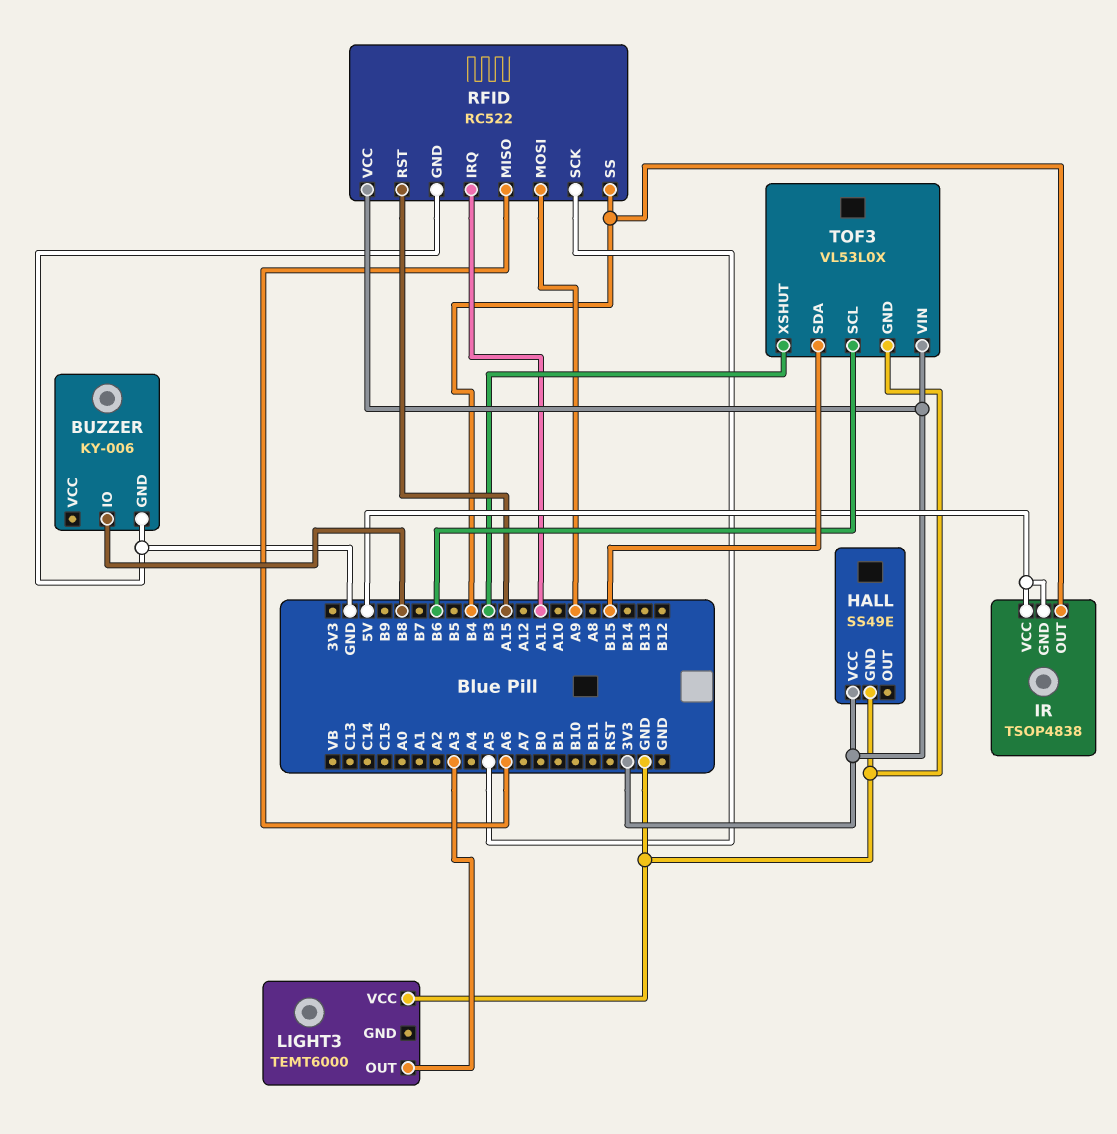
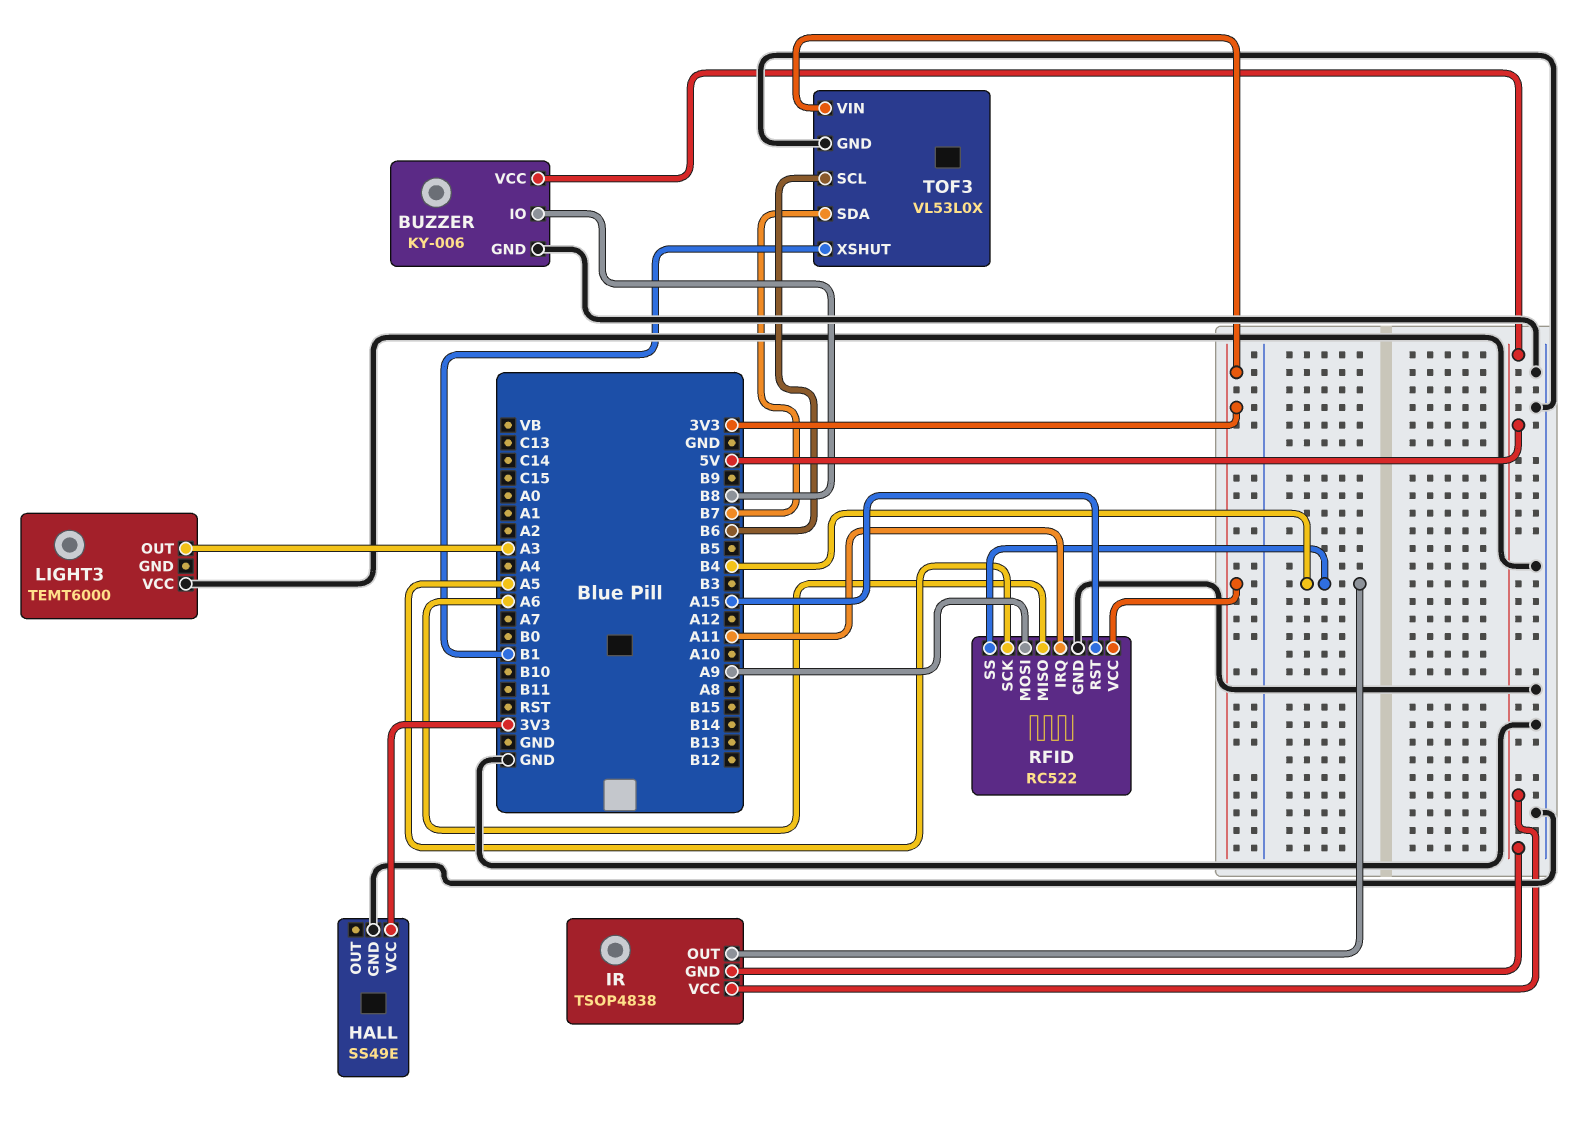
BUZZER pin VCC: none -> 5V
TOF3 pin SDA: B15 -> B7
TOF3 pin XSHUT: B3 -> B1

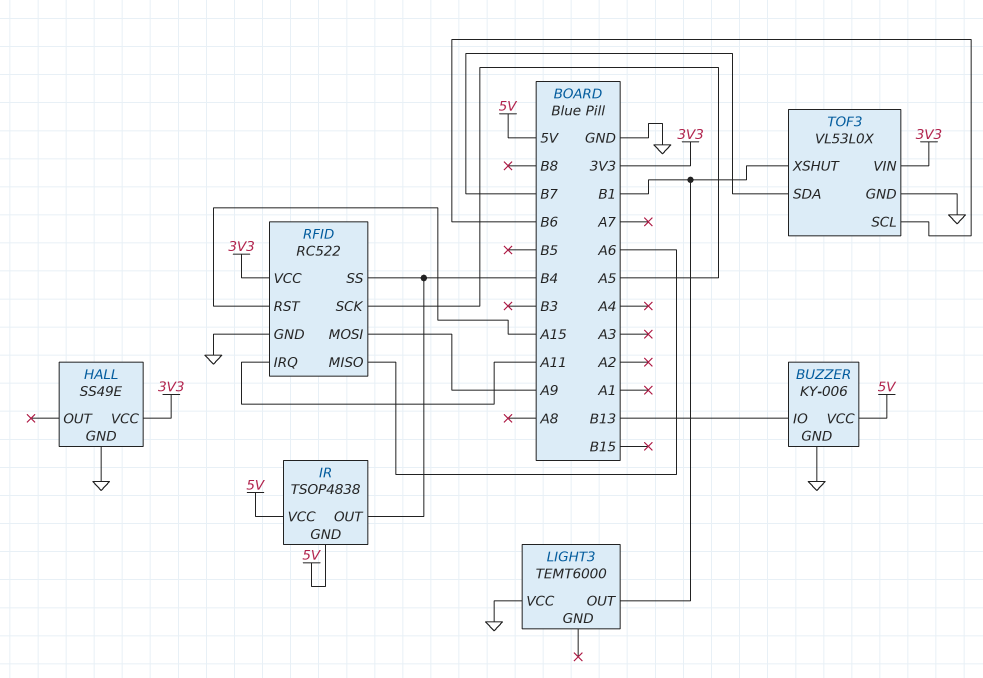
BUZZER pin IO: B8 -> B13
LIGHT3 pin OUT: A3 -> B1

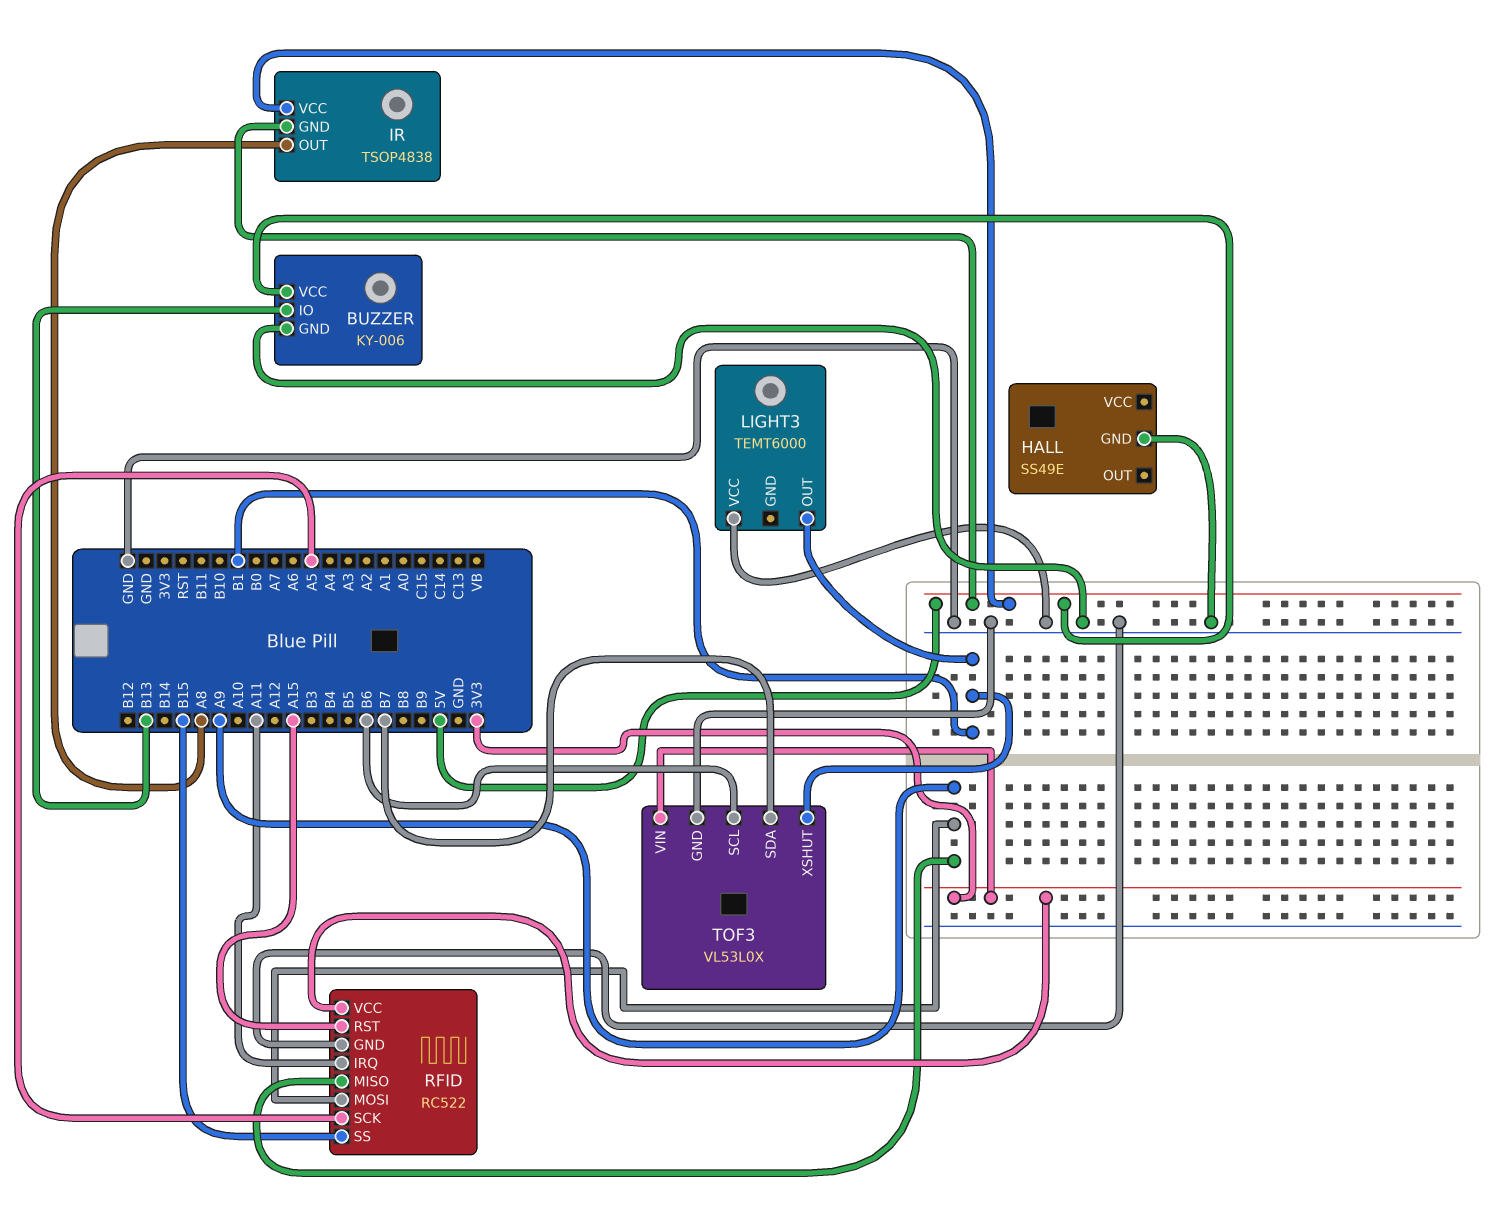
HALL pin VCC: 3V3 -> none
IR pin OUT: B4 -> A8
RFID pin MISO: A6 -> A9
RFID pin SS: B4 -> B15

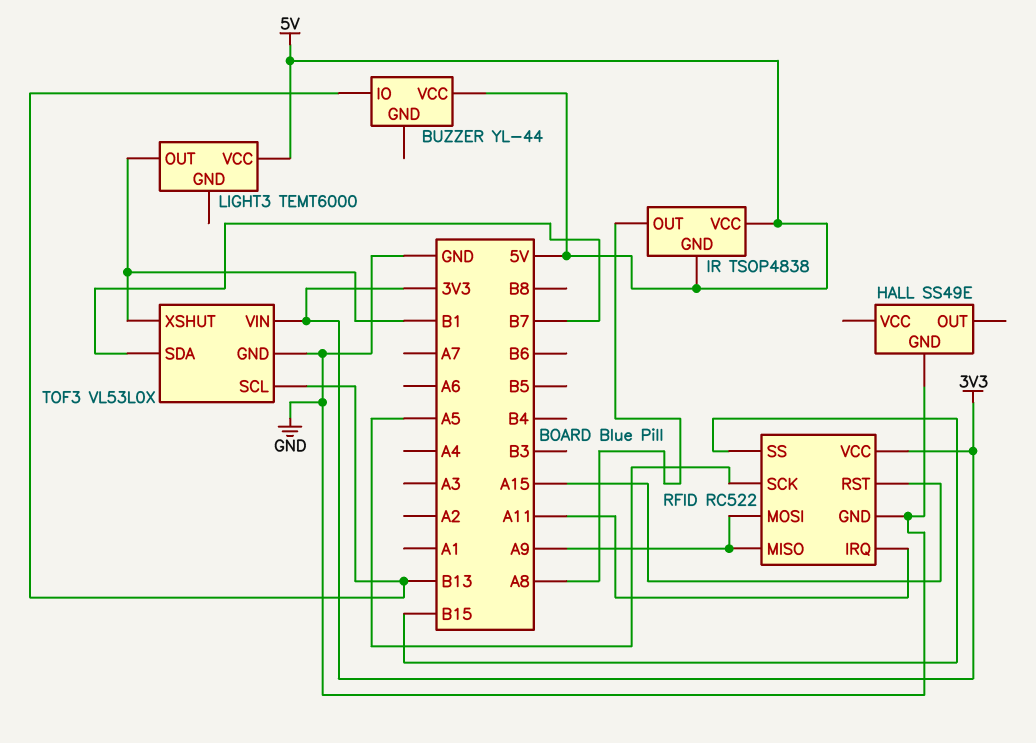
BUZZER: KY-006 -> YL-44
BUZZER pin GND: GND -> none
LIGHT3 pin VCC: GND -> 5V
TOF3 pin SCL: B6 -> B13

